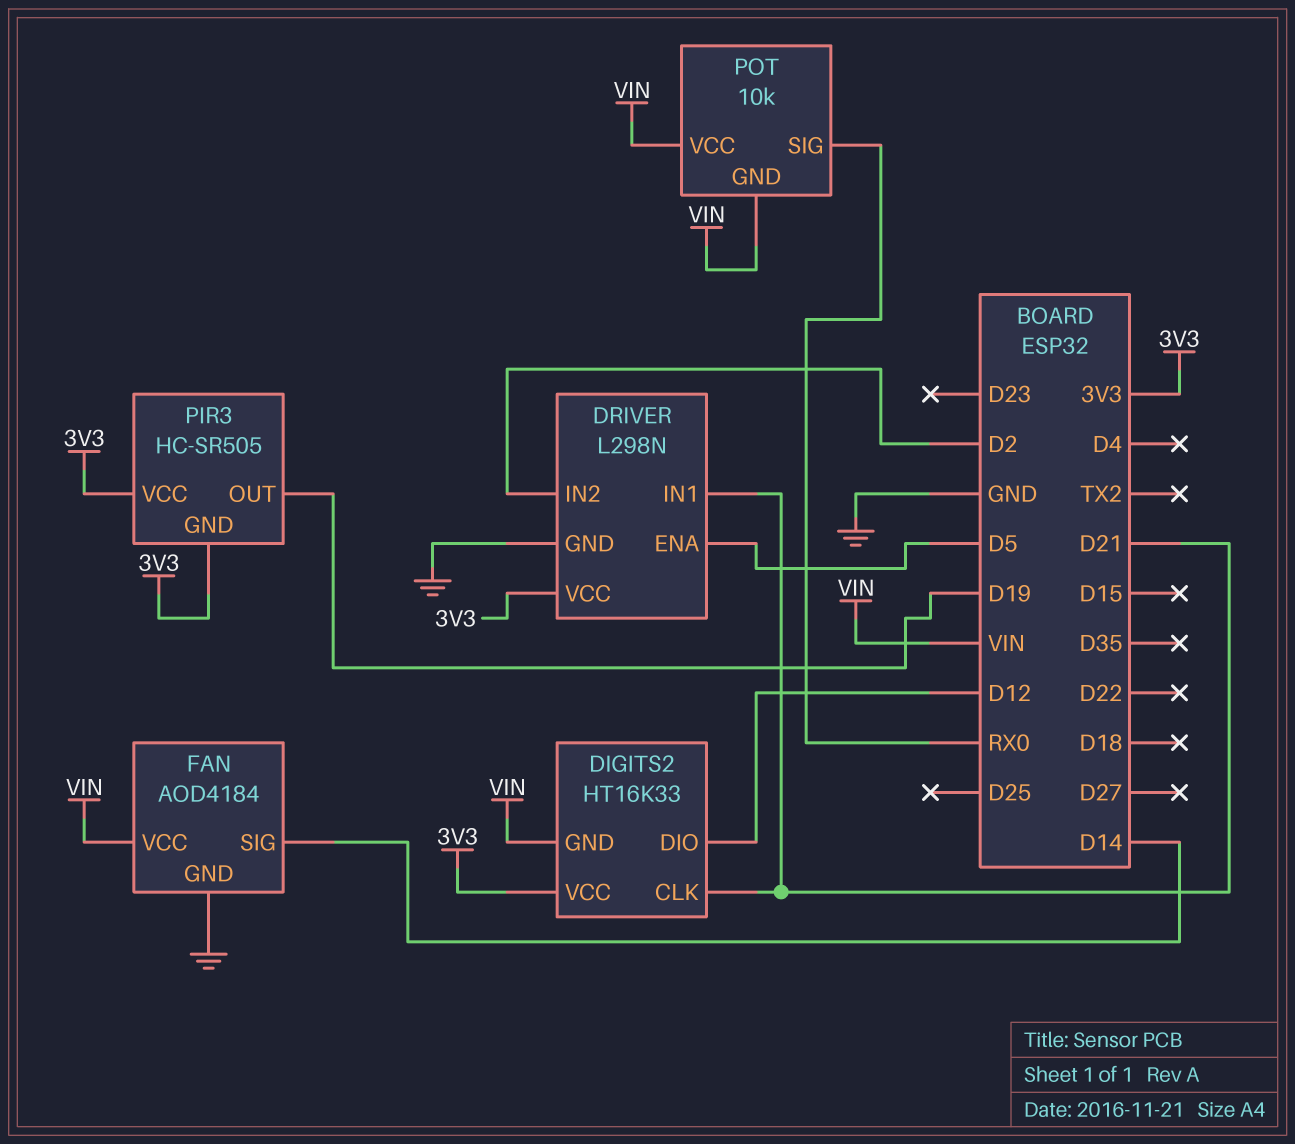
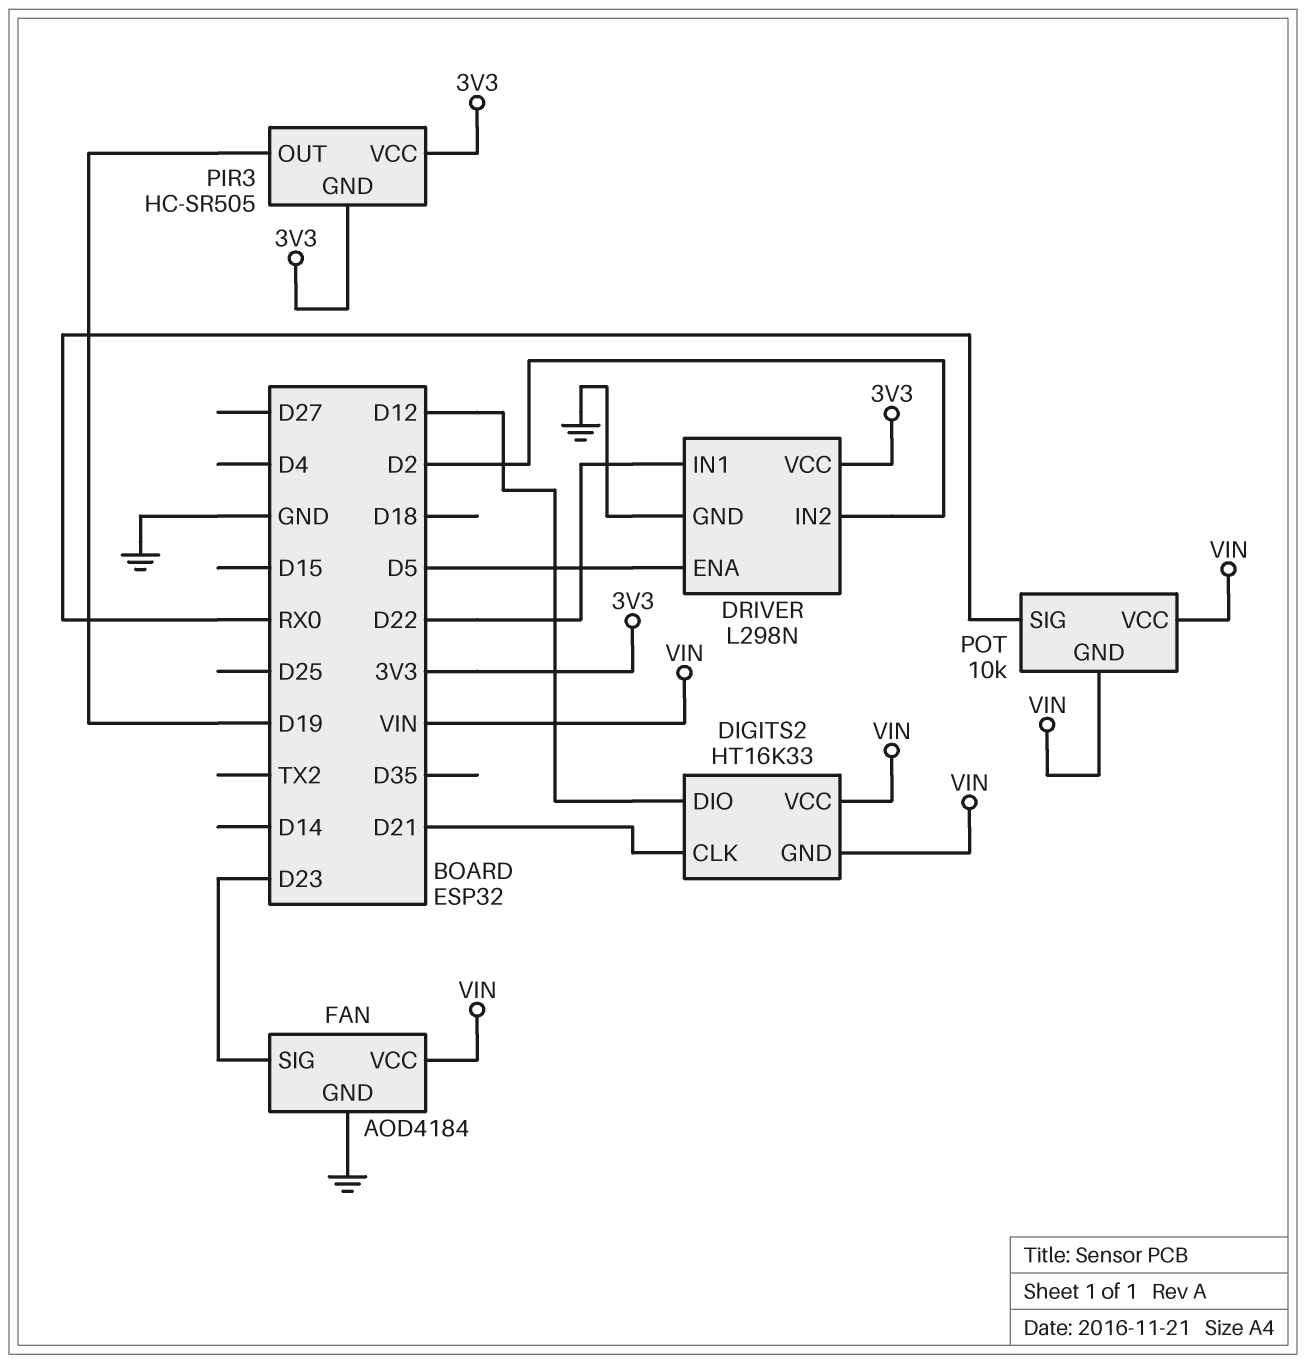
DIGITS2 pin VCC: 3V3 -> VIN
DRIVER pin IN1: D21 -> D22
FAN pin SIG: D14 -> D23

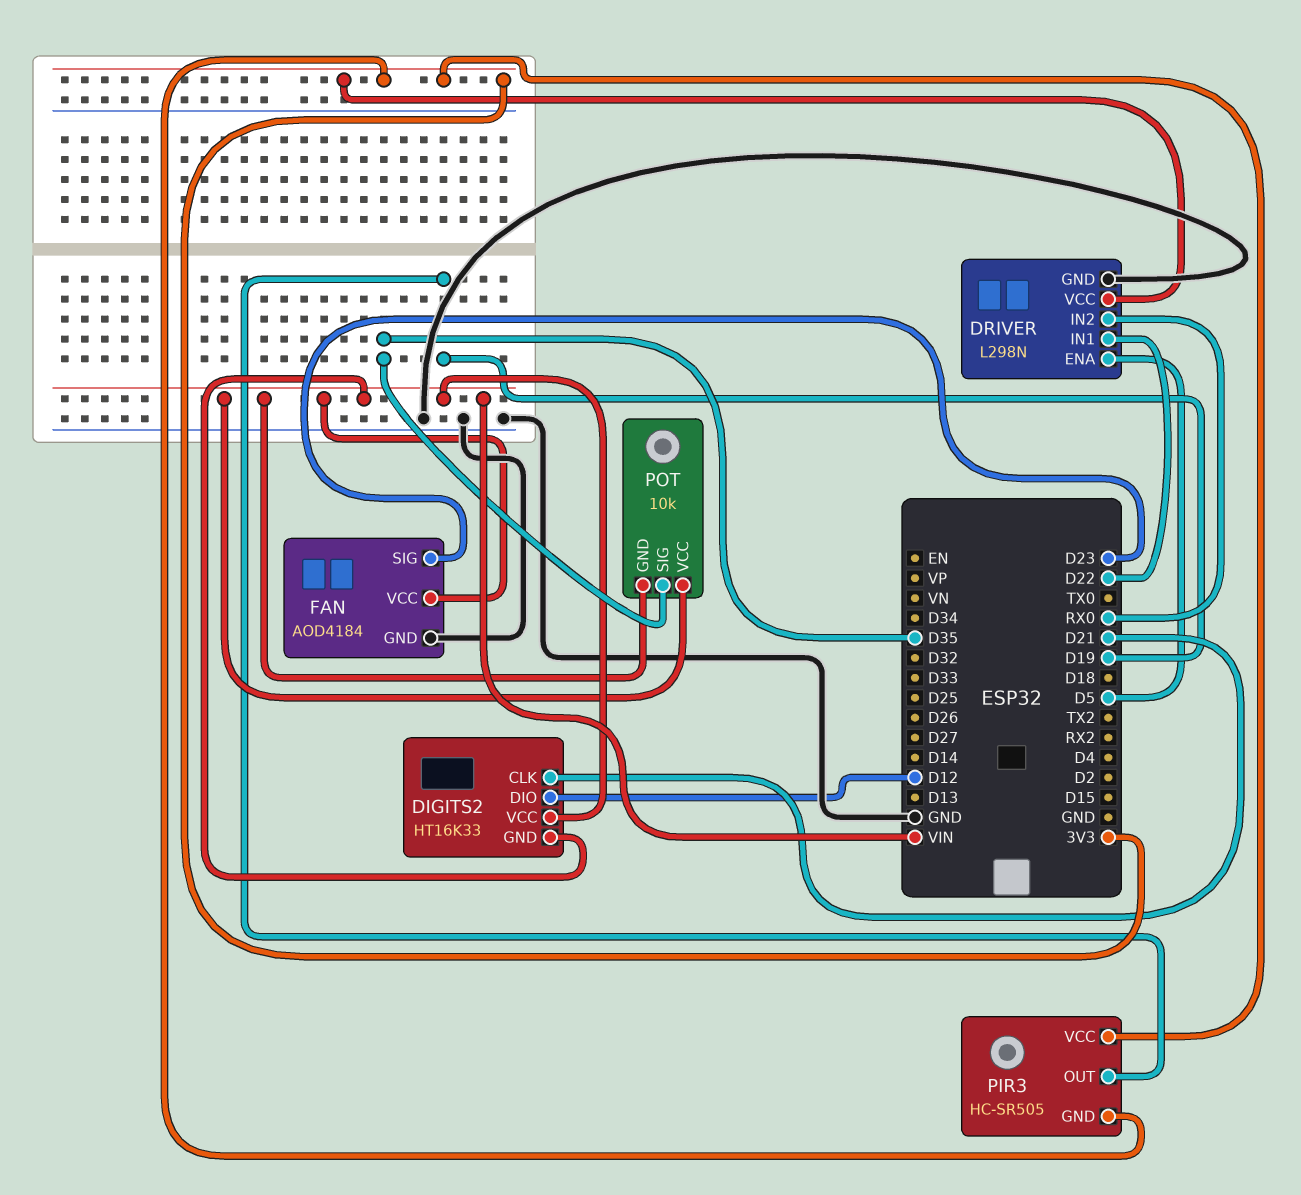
DRIVER pin IN2: D2 -> RX0
POT pin SIG: RX0 -> D35

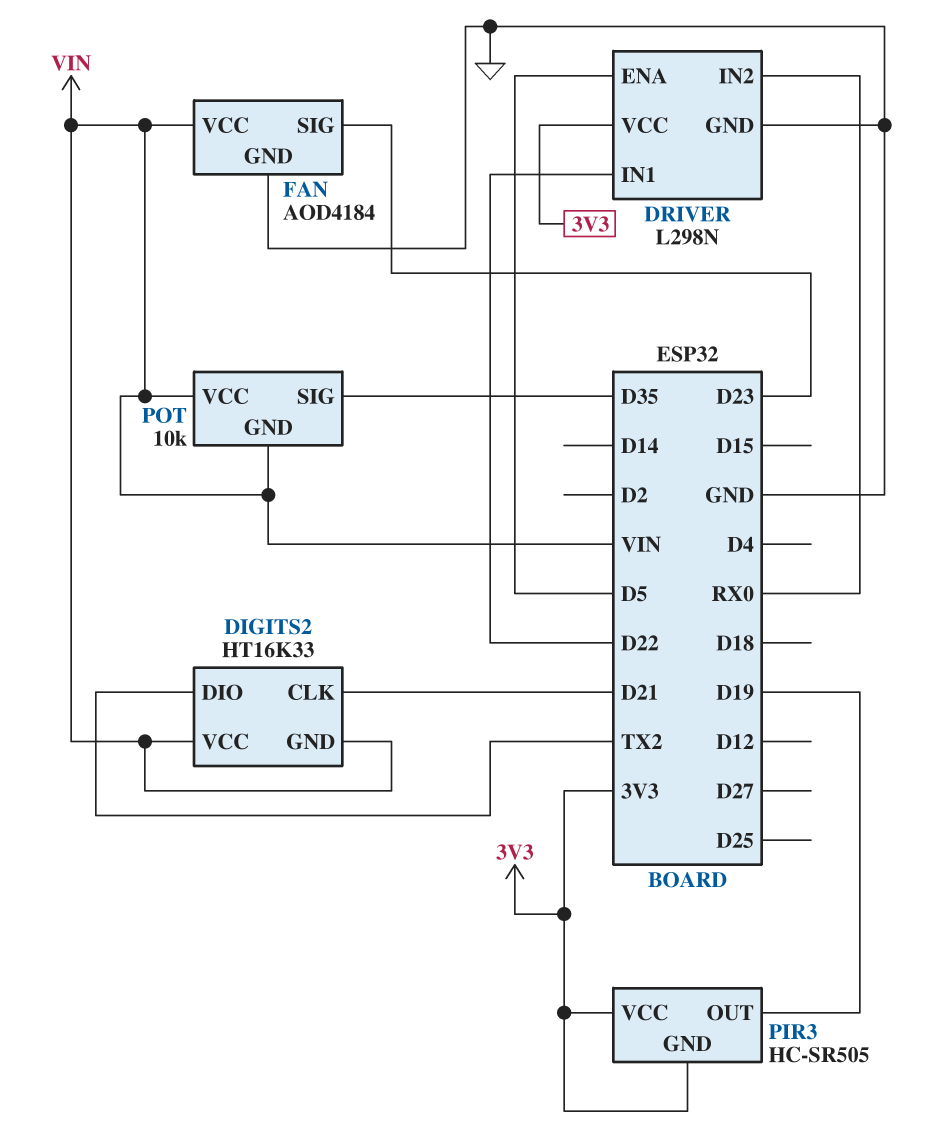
DIGITS2 pin DIO: D12 -> TX2

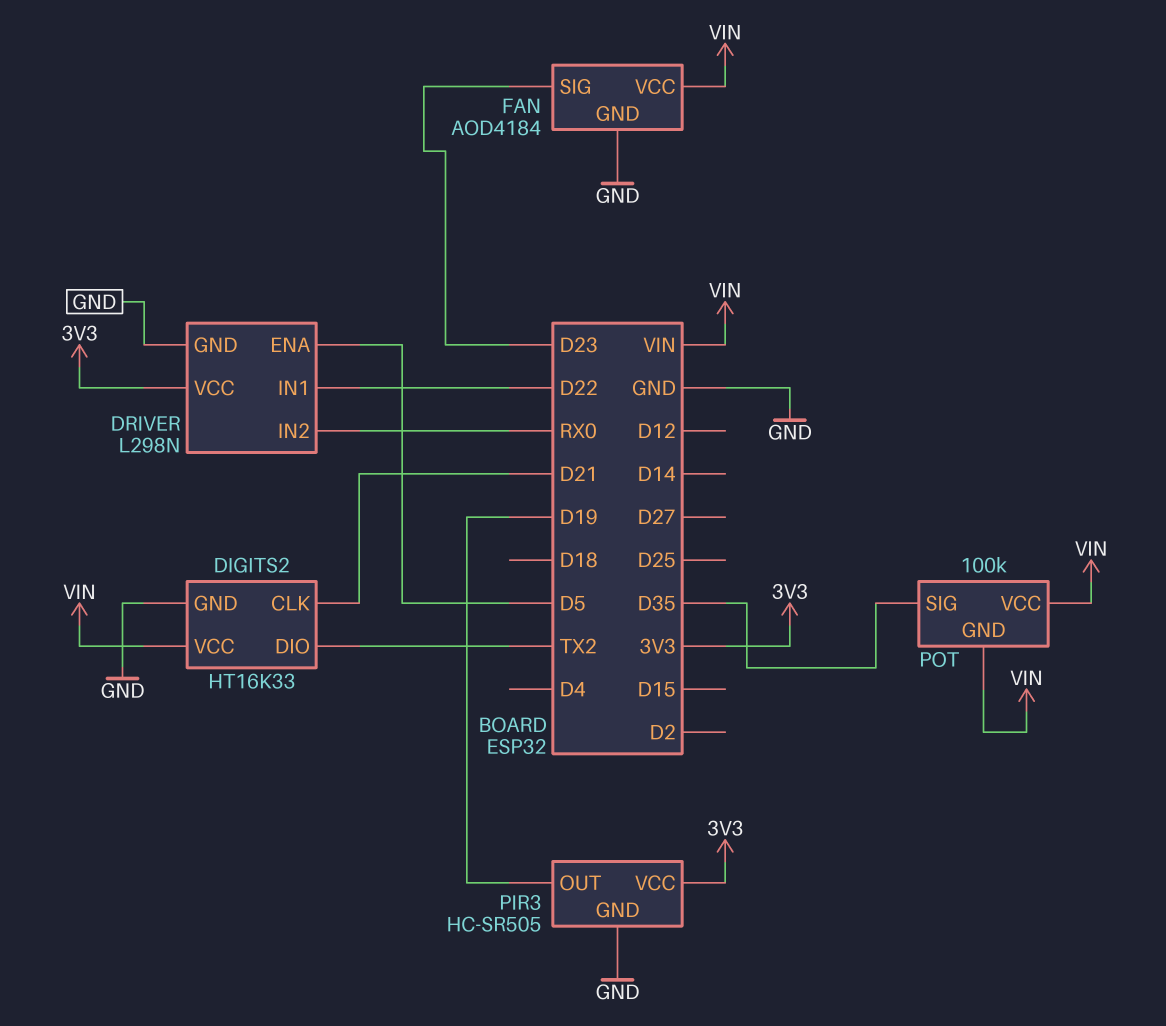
DIGITS2 pin GND: VIN -> GND
PIR3 pin GND: 3V3 -> GND
POT: 10k -> 100k

